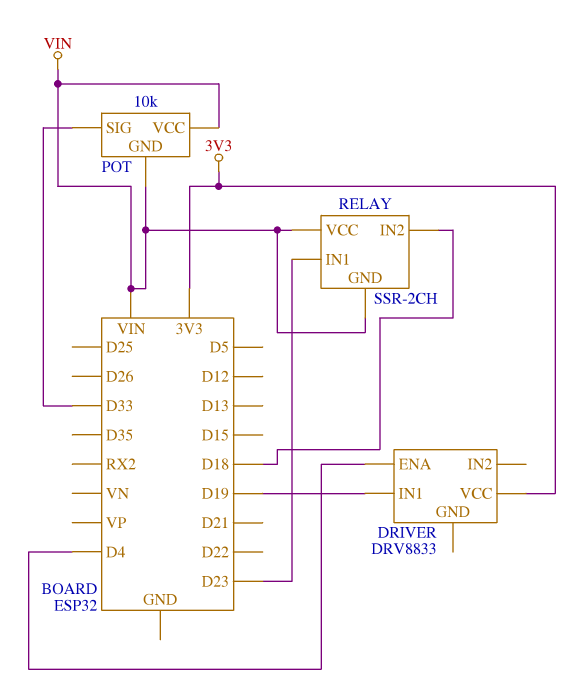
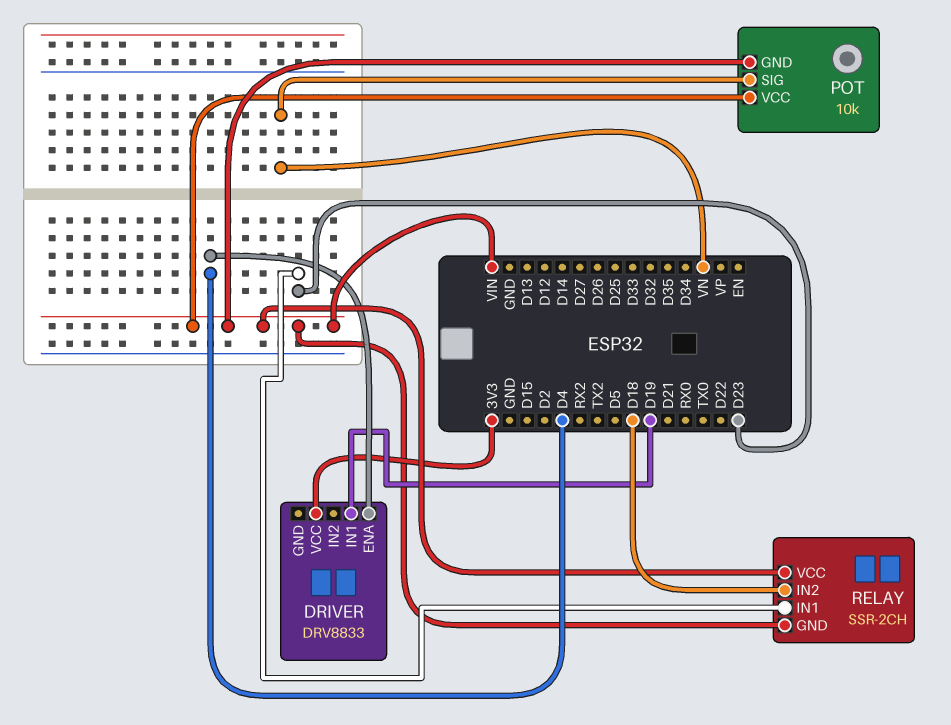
POT pin SIG: D33 -> VN

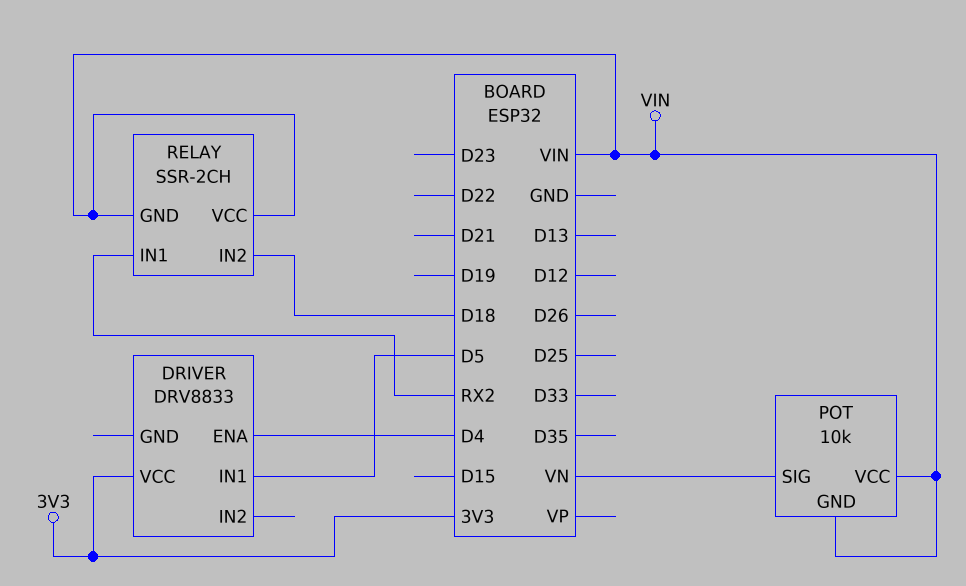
DRIVER pin IN1: D19 -> D5
RELAY pin IN1: D23 -> RX2

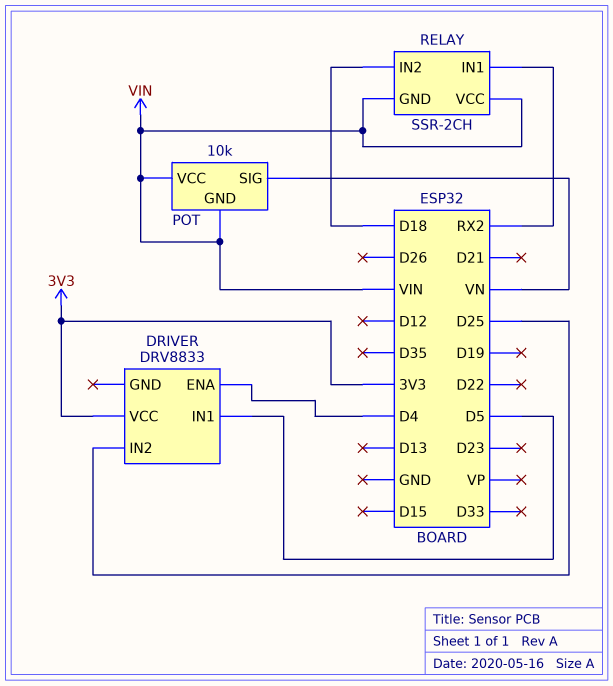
DRIVER pin IN2: none -> D25

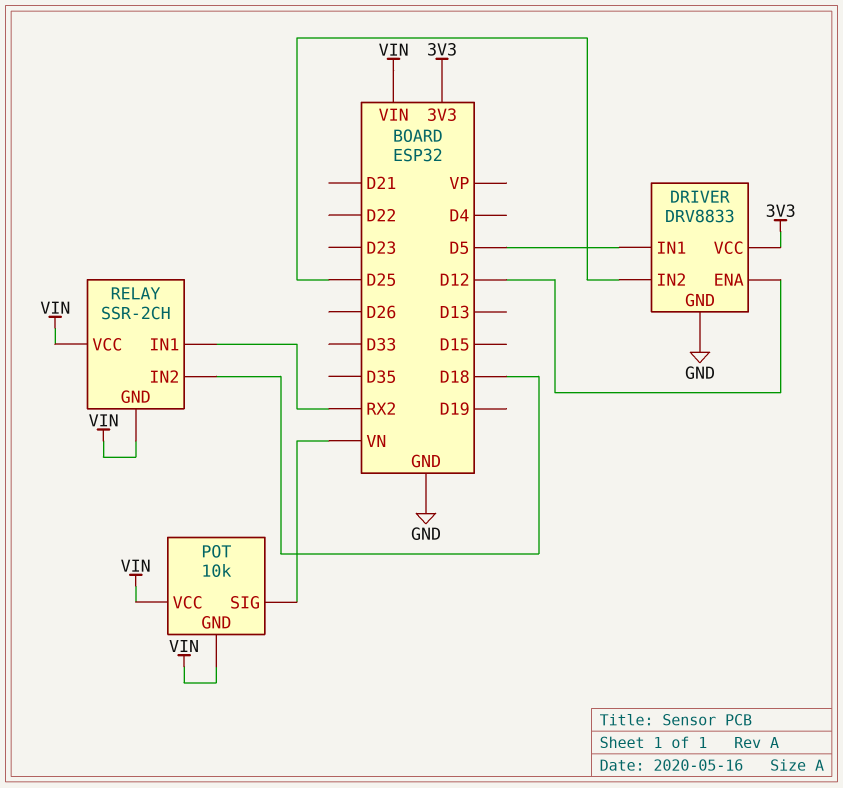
DRIVER pin ENA: D4 -> D12
DRIVER pin GND: none -> GND

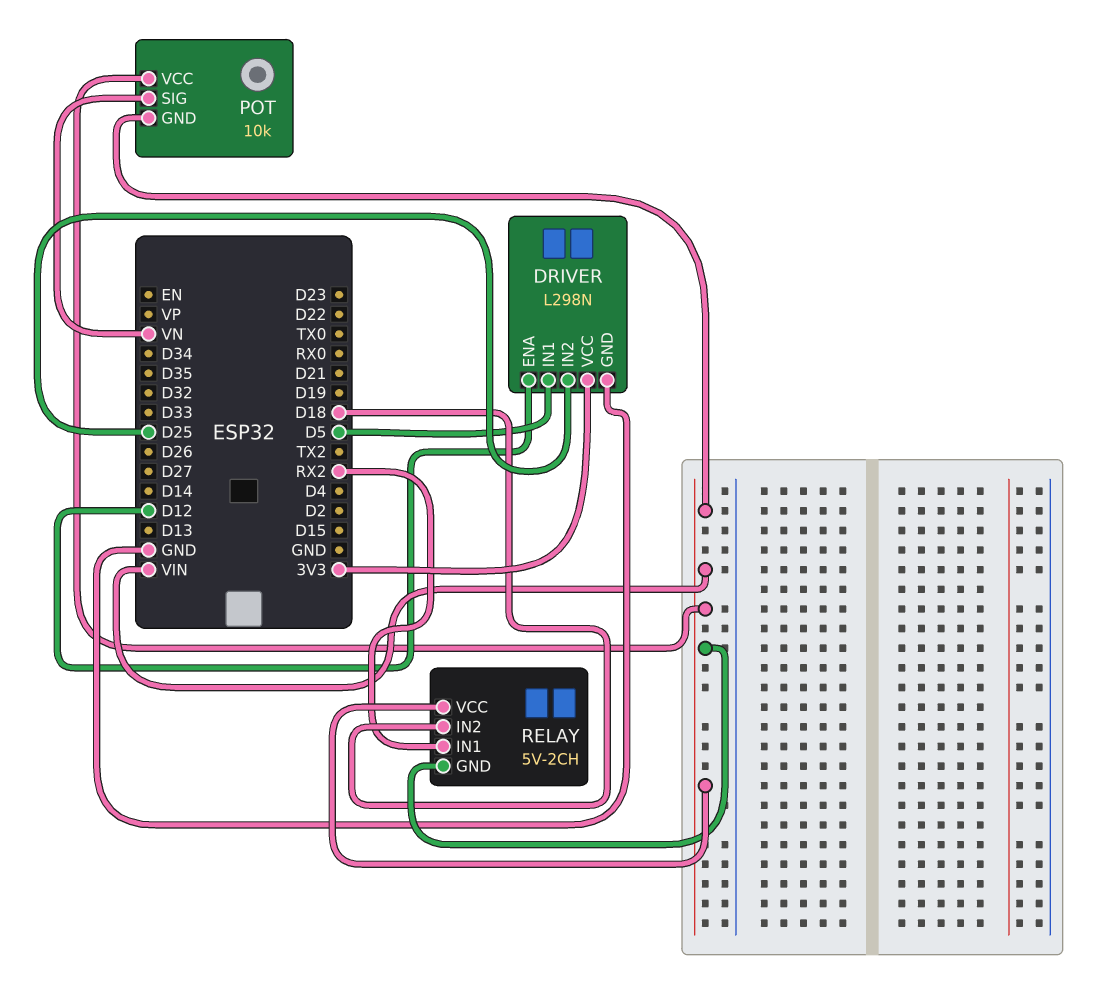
DRIVER: DRV8833 -> L298N
RELAY: SSR-2CH -> 5V-2CH

